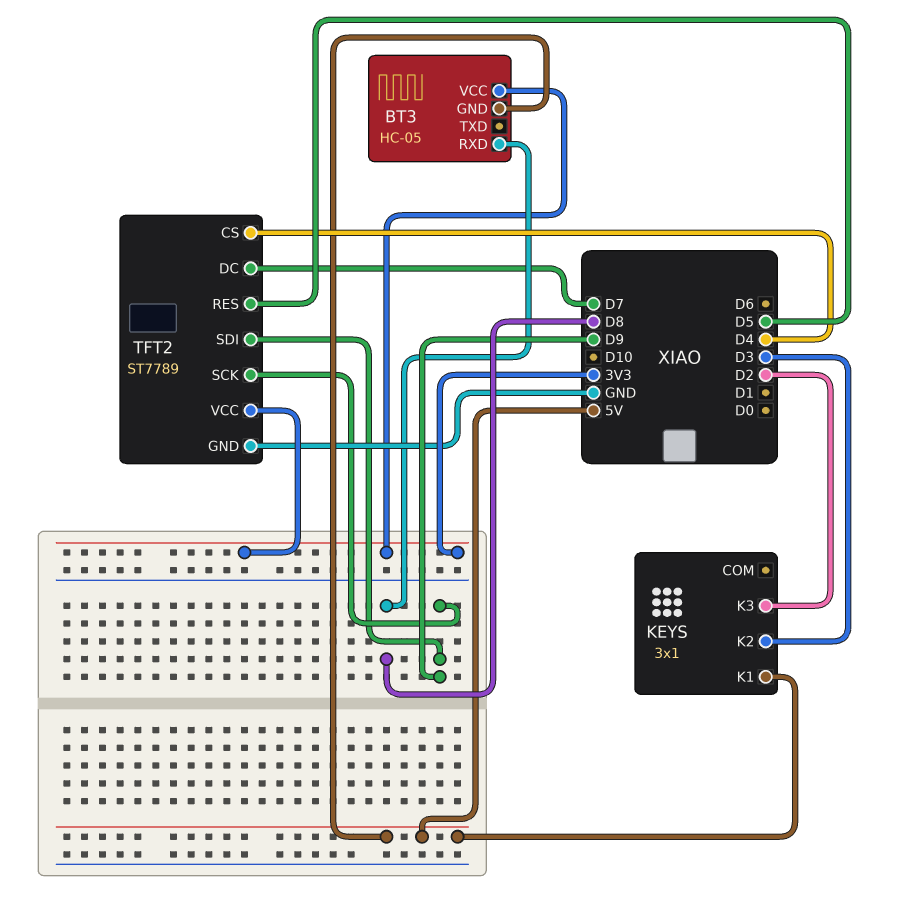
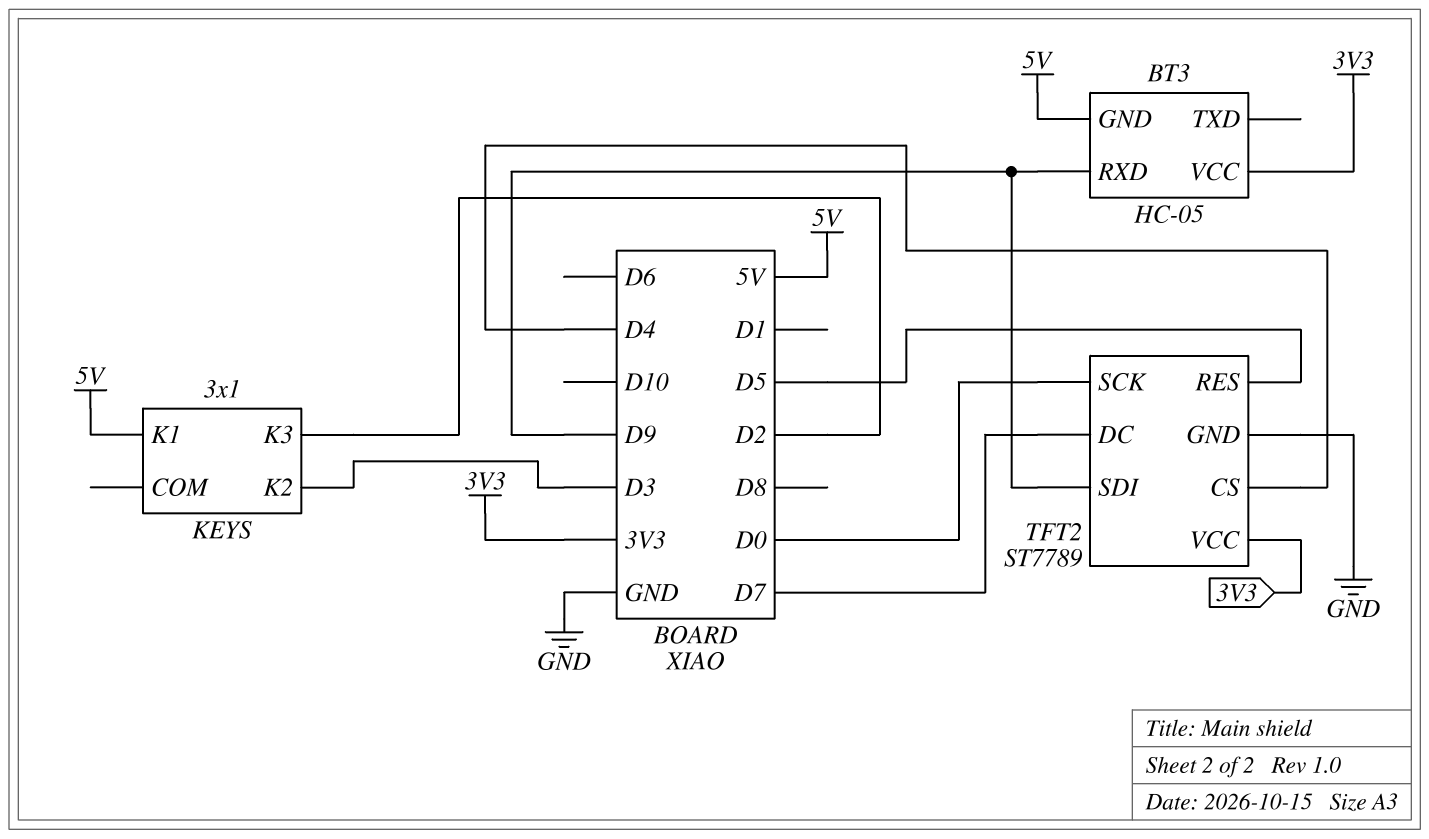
BT3 pin RXD: D8 -> D9
TFT2 pin SCK: D9 -> D0

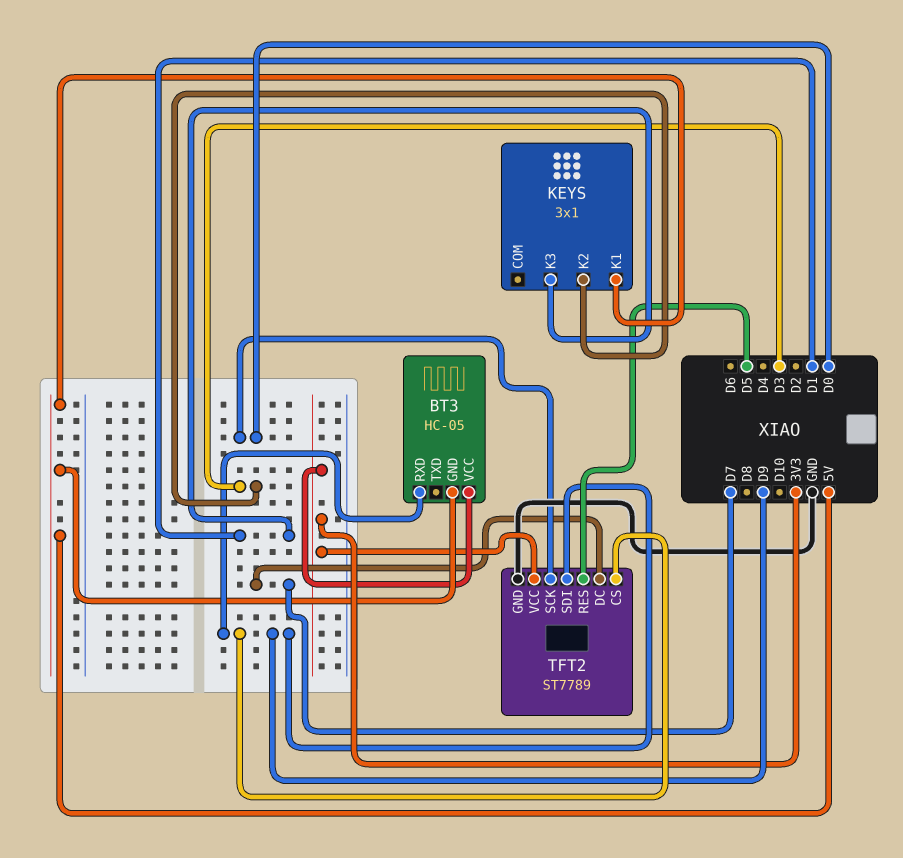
KEYS pin K3: D2 -> D1
TFT2 pin CS: D4 -> D9

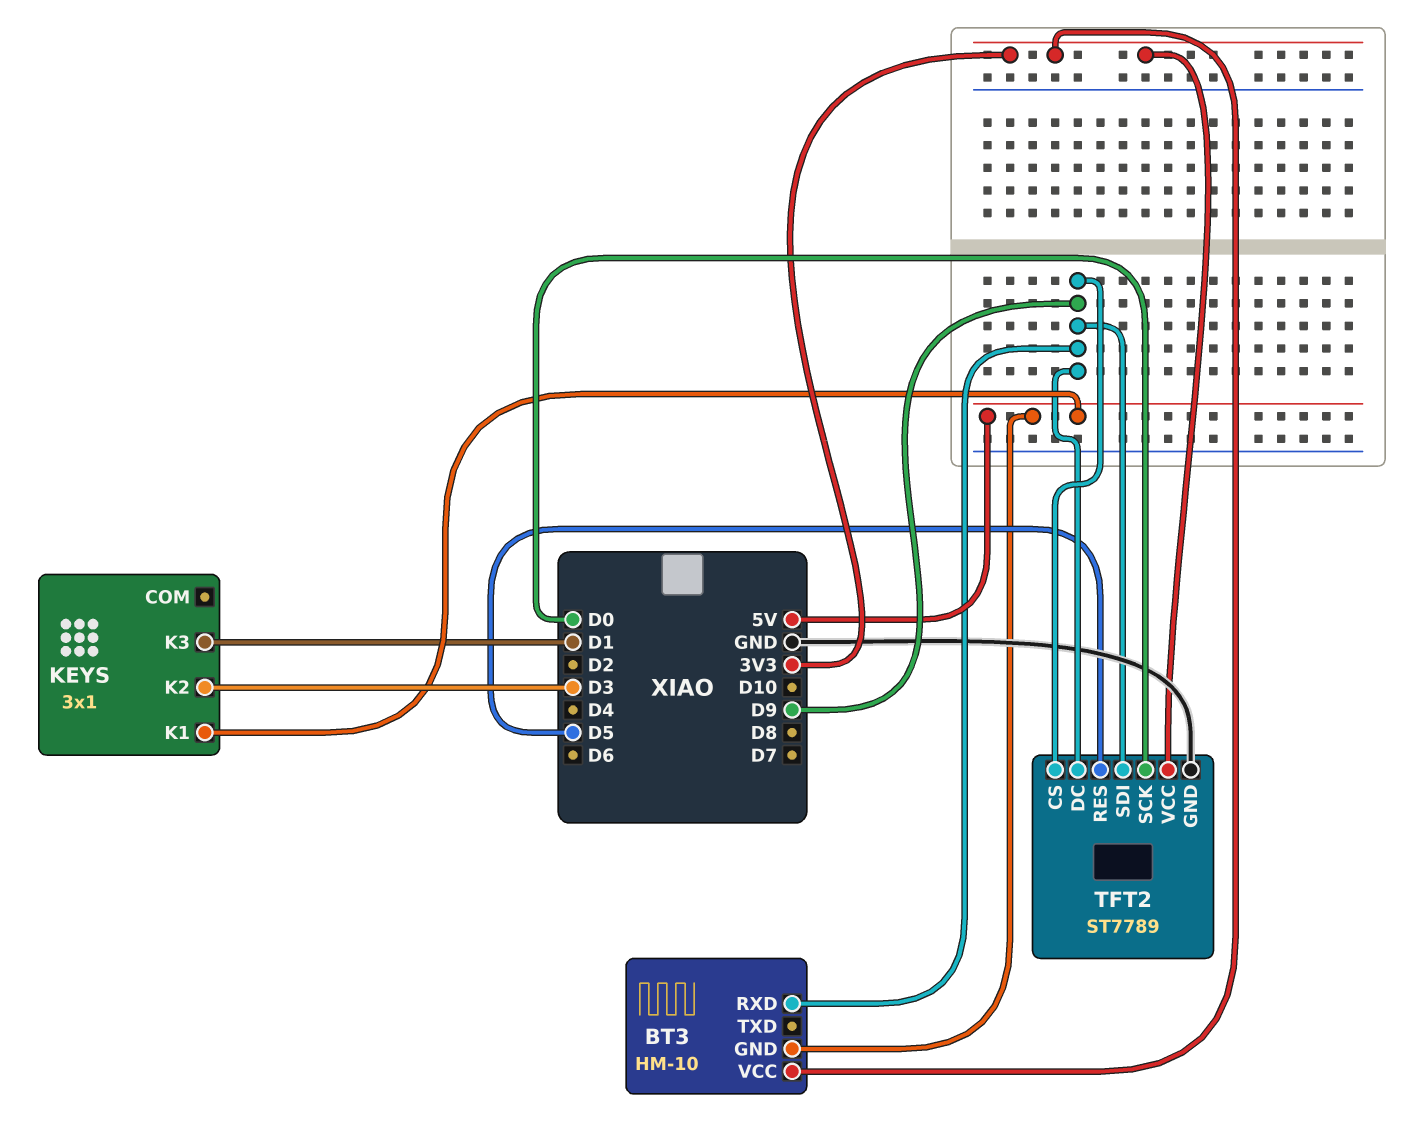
BT3: HC-05 -> HM-10
TFT2 pin DC: D7 -> D9

